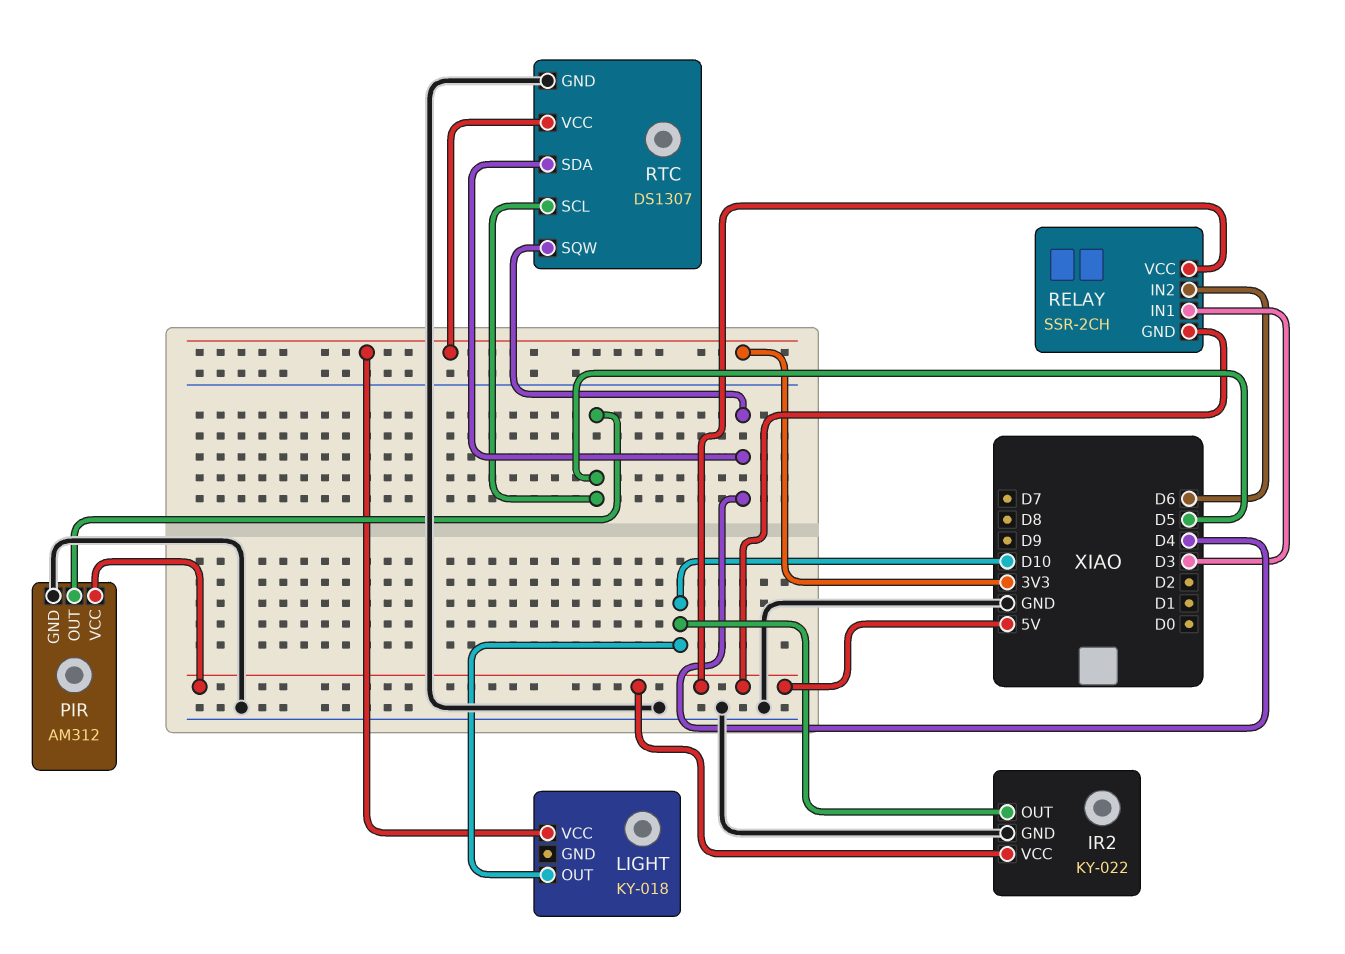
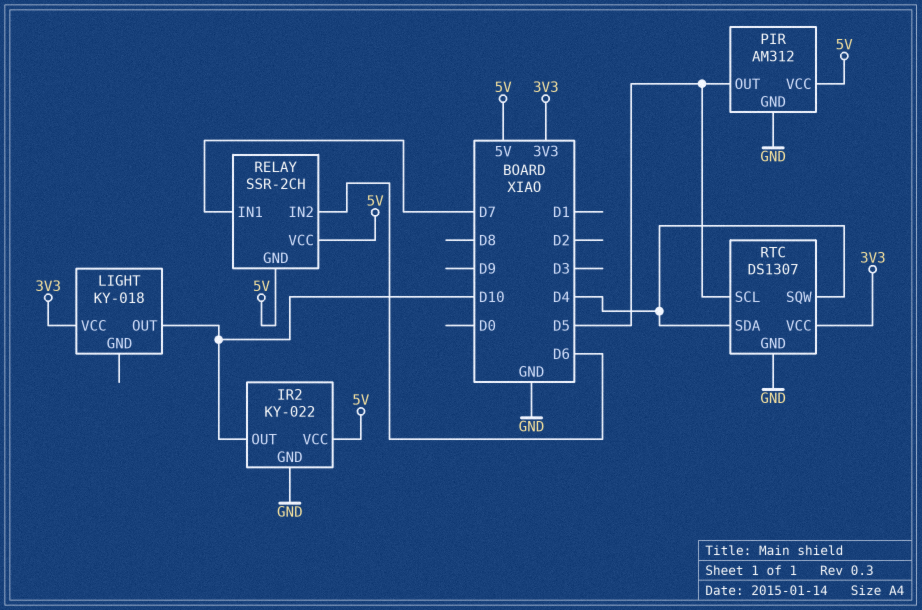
RELAY pin IN1: D3 -> D7

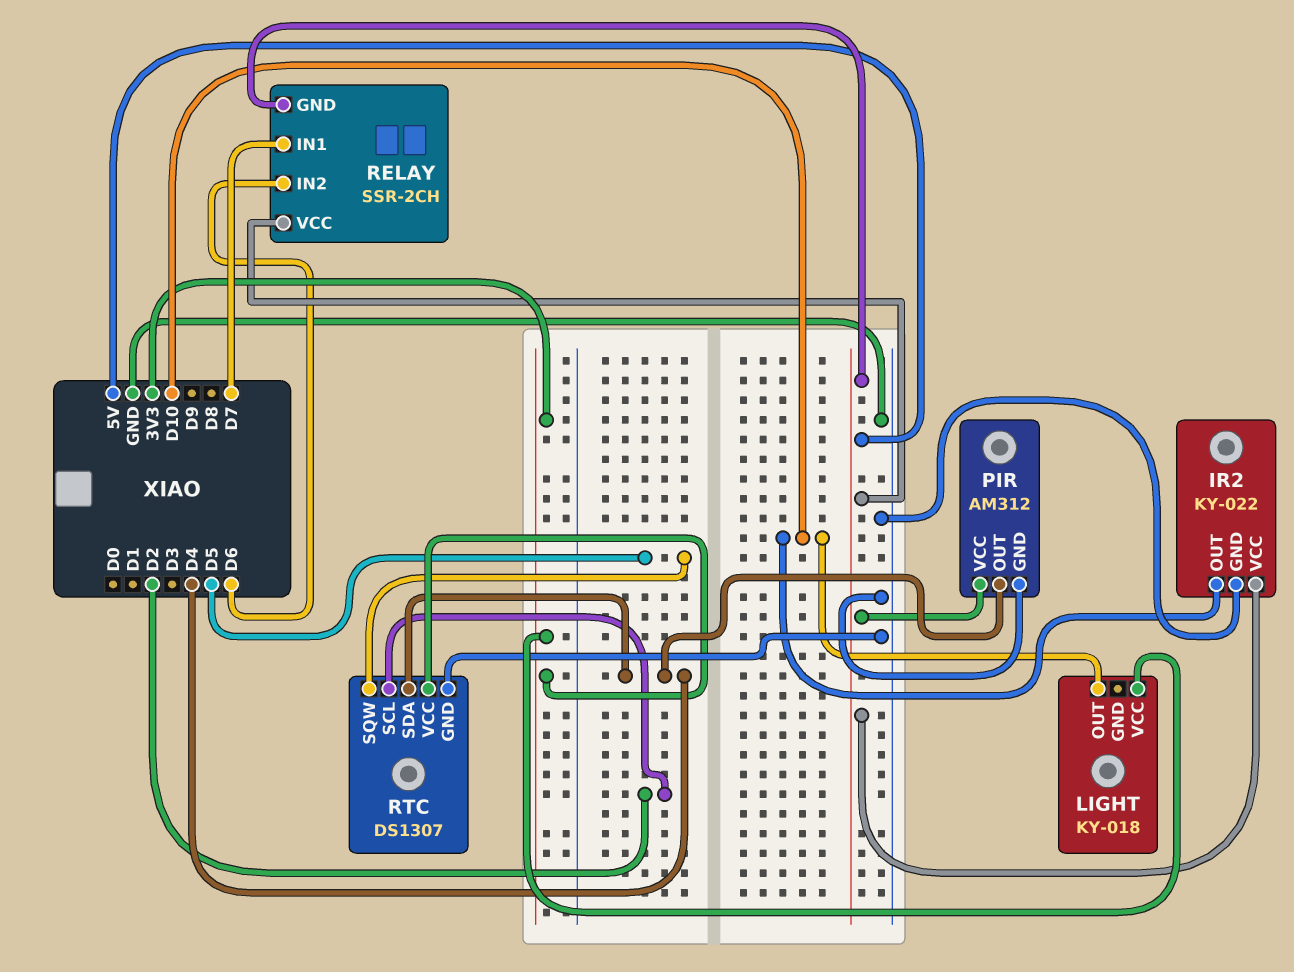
PIR pin OUT: D5 -> D4
RTC pin SCL: D5 -> D2
RTC pin SQW: D4 -> D5

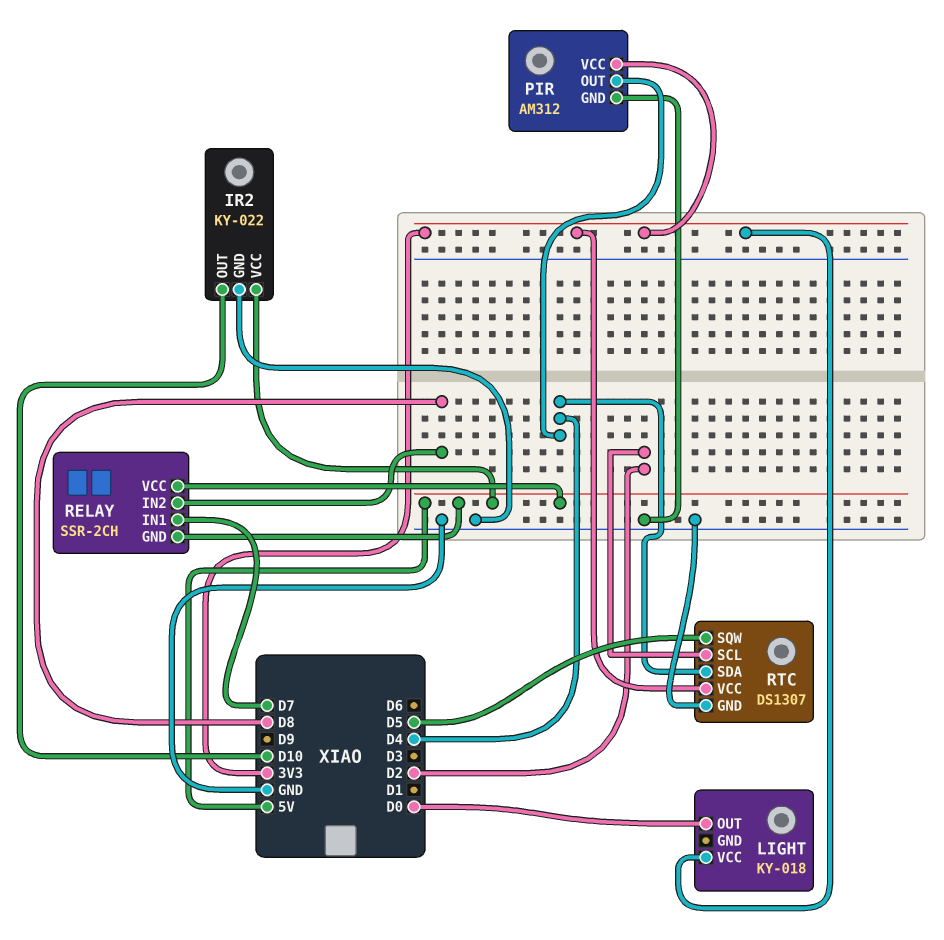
LIGHT pin OUT: D10 -> D0
PIR pin VCC: 5V -> 3V3
RELAY pin IN2: D6 -> D8

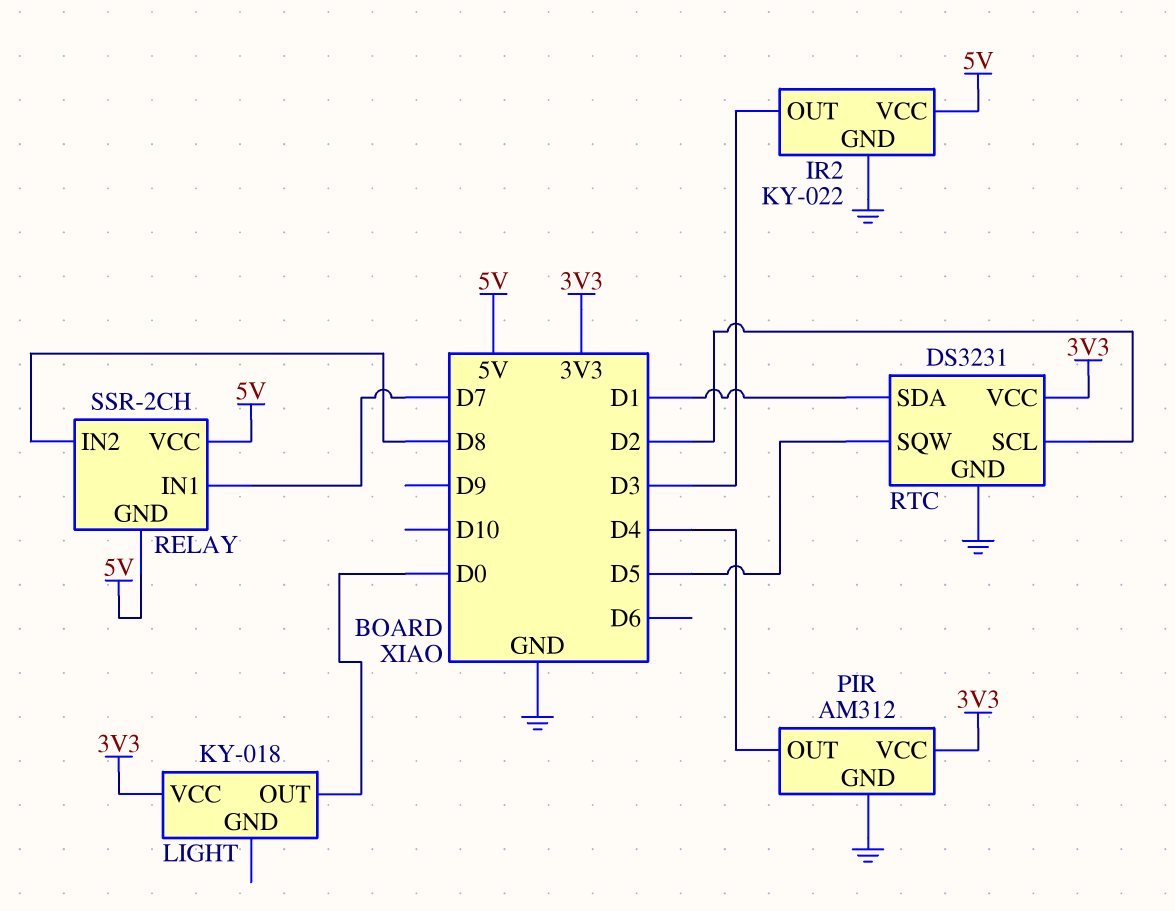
IR2 pin OUT: D10 -> D3
RTC: DS1307 -> DS3231
RTC pin SDA: D4 -> D1

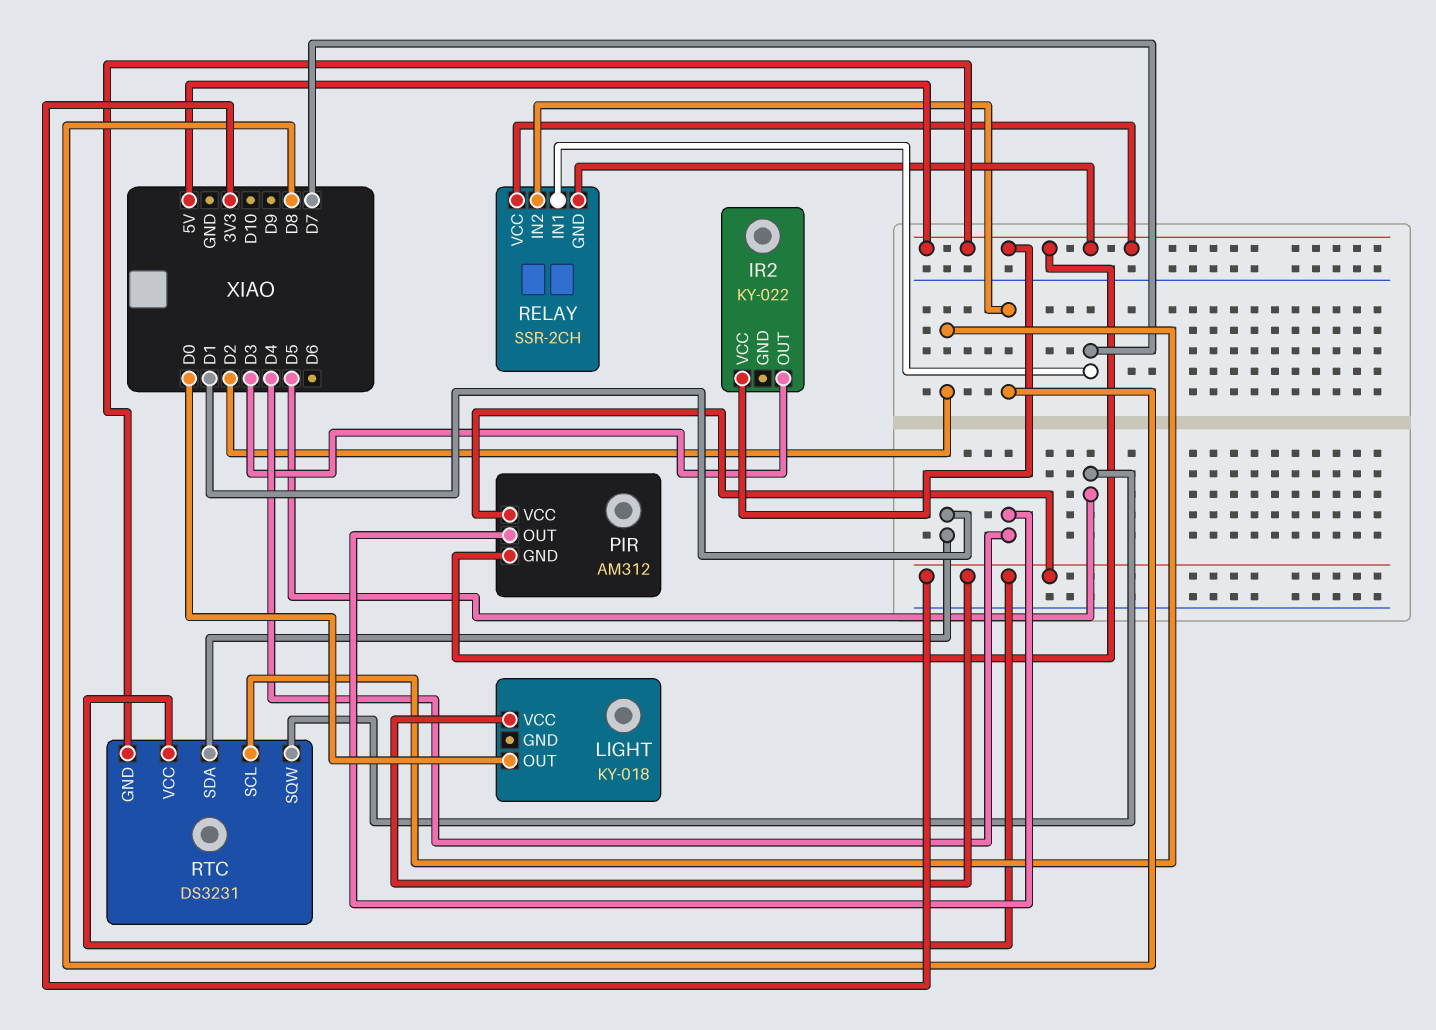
IR2 pin GND: GND -> none
PIR pin GND: GND -> 5V
RTC pin GND: GND -> 5V

